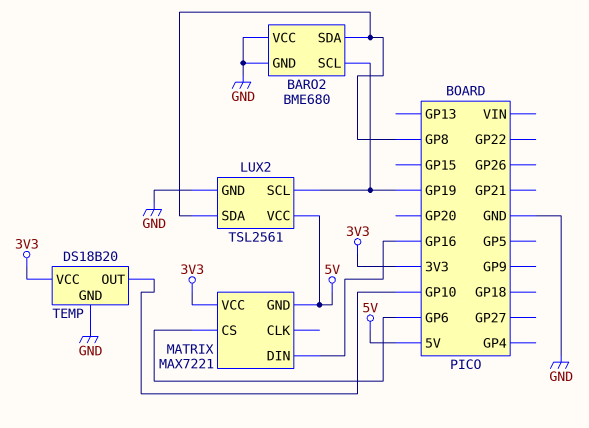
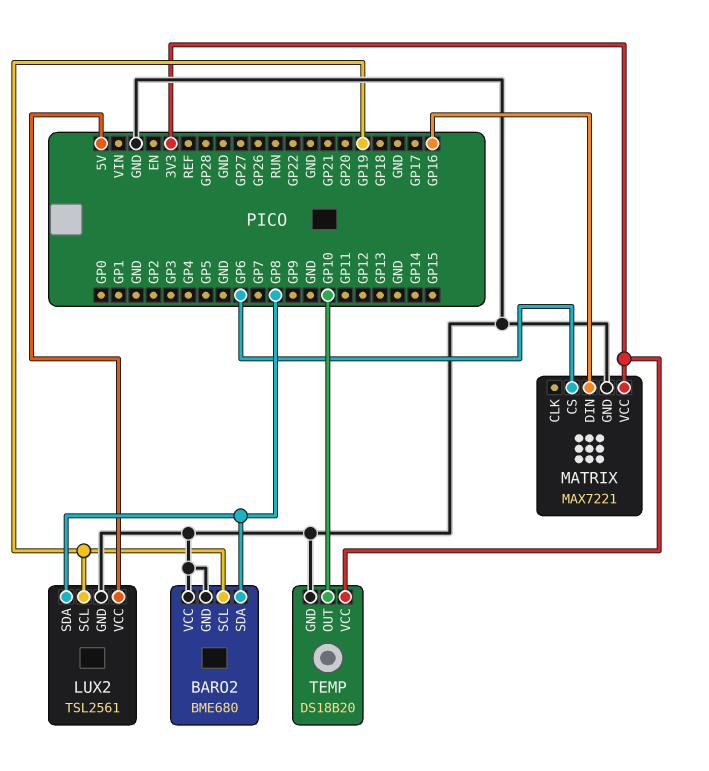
MATRIX pin GND: 5V -> GND

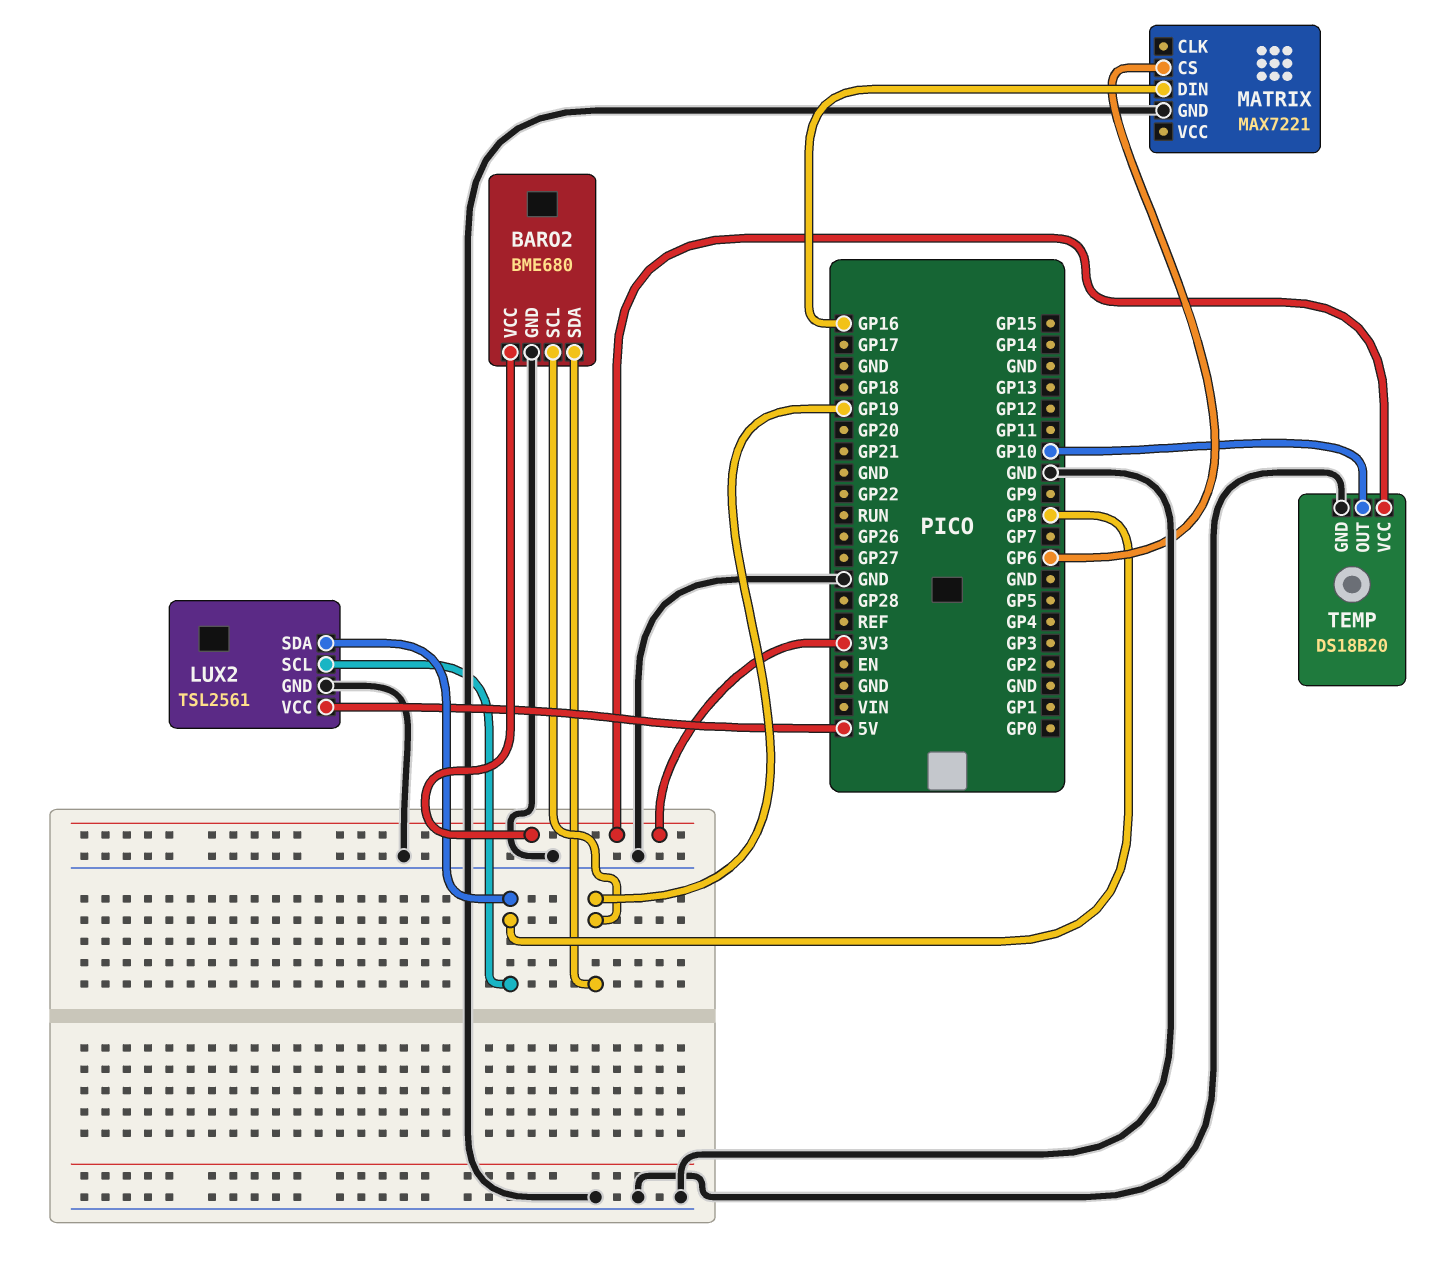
BARO2 pin SDA: GP8 -> GP19
BARO2 pin VCC: GND -> 3V3
LUX2 pin SCL: GP19 -> GP8
MATRIX pin VCC: 3V3 -> none

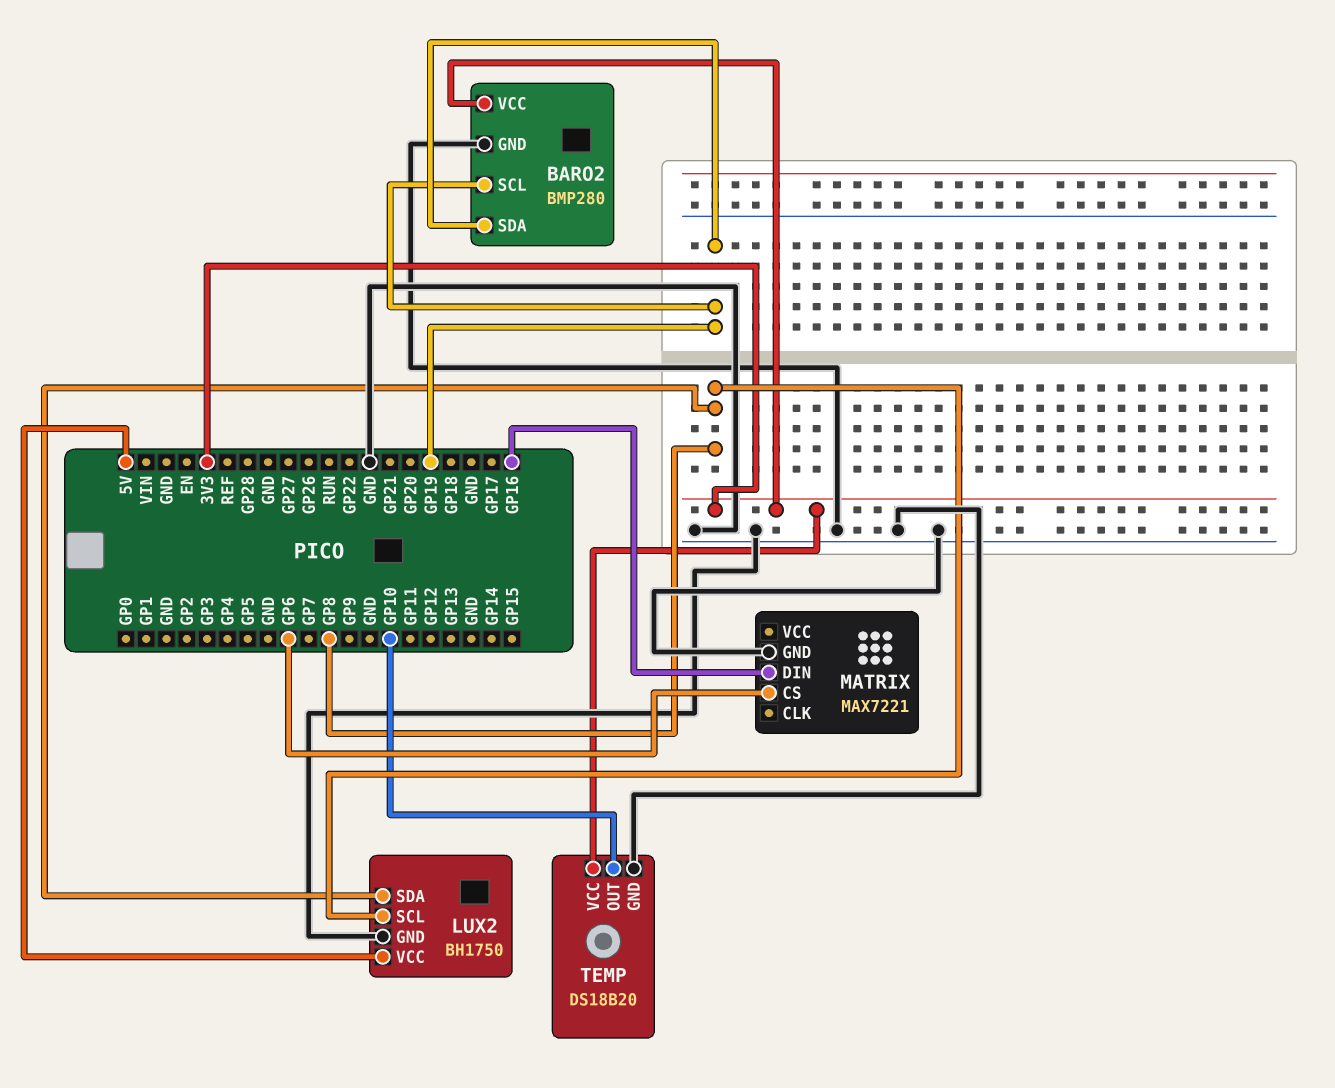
BARO2: BME680 -> BMP280
LUX2: TSL2561 -> BH1750

